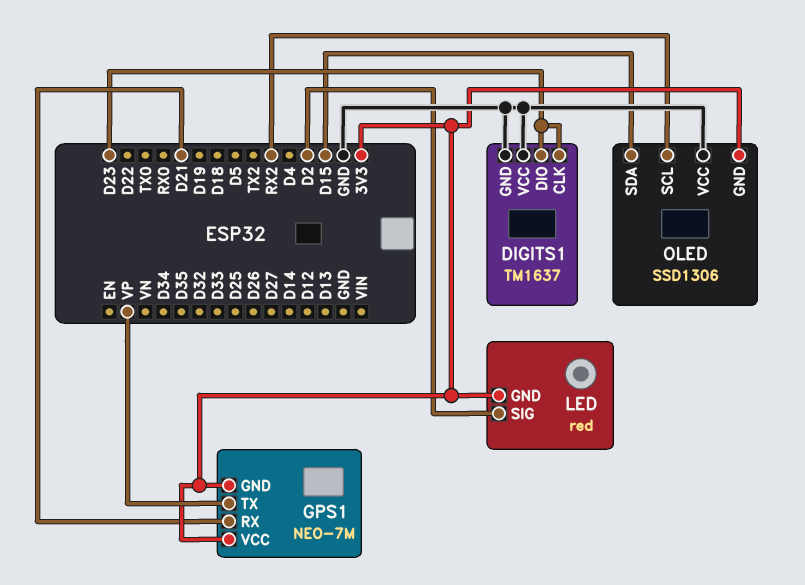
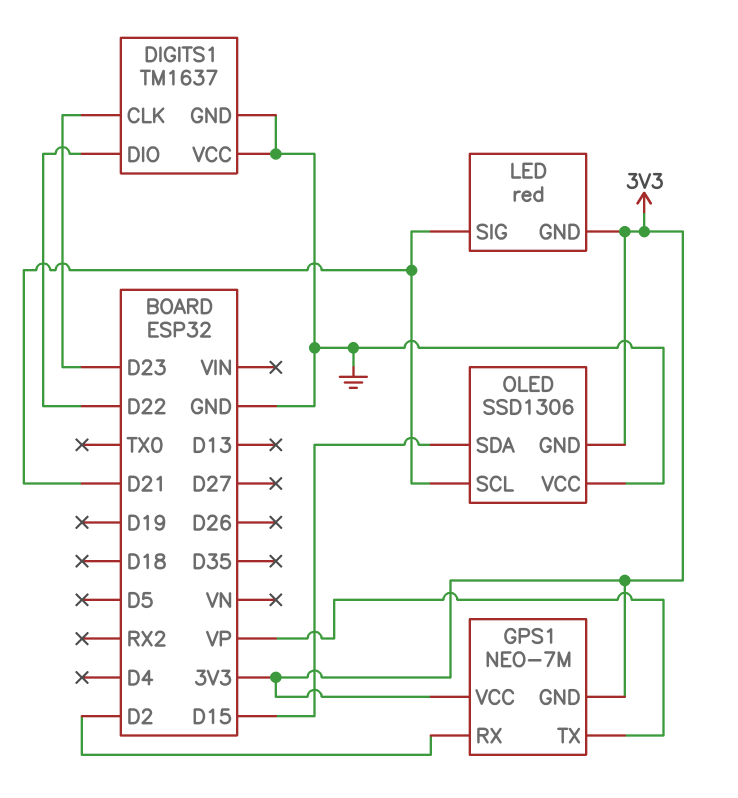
DIGITS1 pin DIO: D23 -> D22
GPS1 pin RX: D21 -> D2
LED pin SIG: D2 -> D21
OLED pin SCL: RX2 -> D21

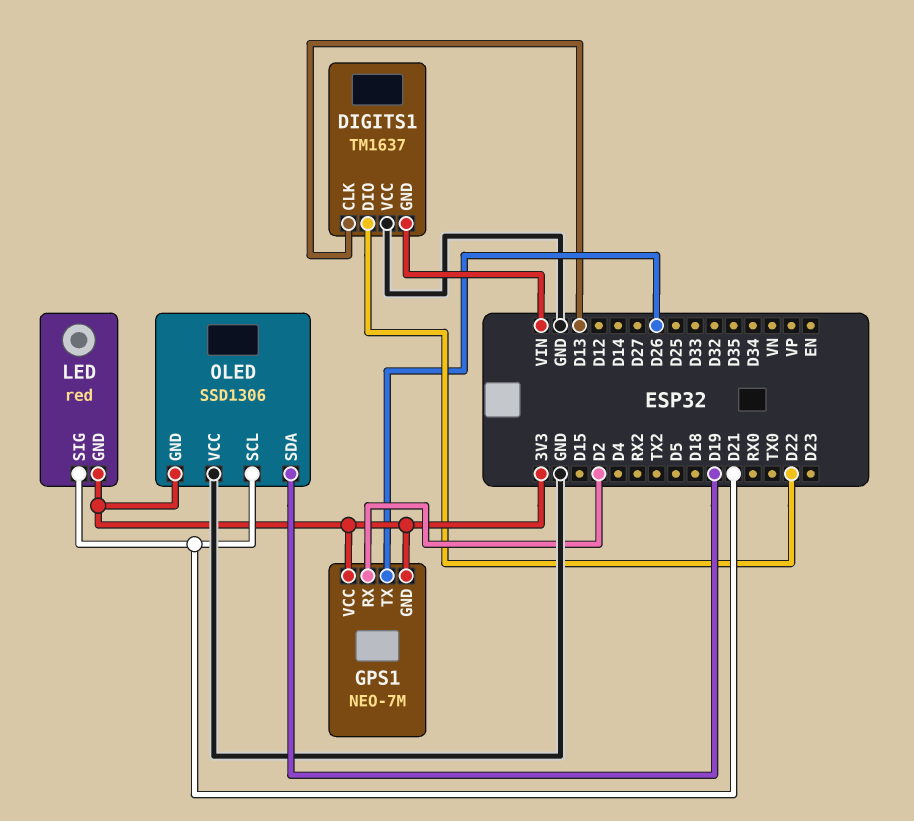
DIGITS1 pin CLK: D23 -> D13
DIGITS1 pin GND: GND -> VIN
GPS1 pin TX: VP -> D26
OLED pin SDA: D15 -> D19

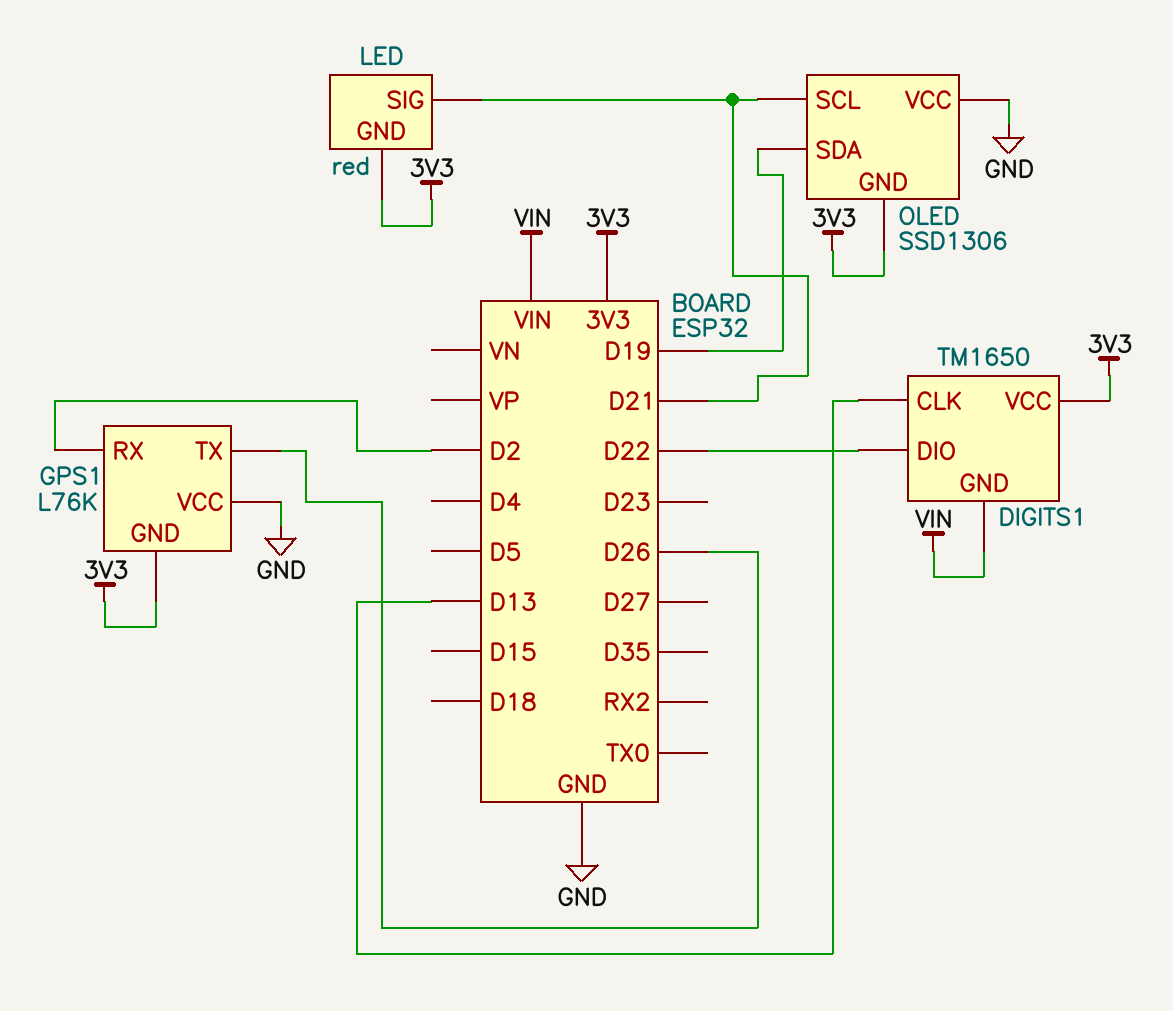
DIGITS1: TM1637 -> TM1650
DIGITS1 pin VCC: GND -> 3V3
GPS1: NEO-7M -> L76K
GPS1 pin VCC: 3V3 -> GND

